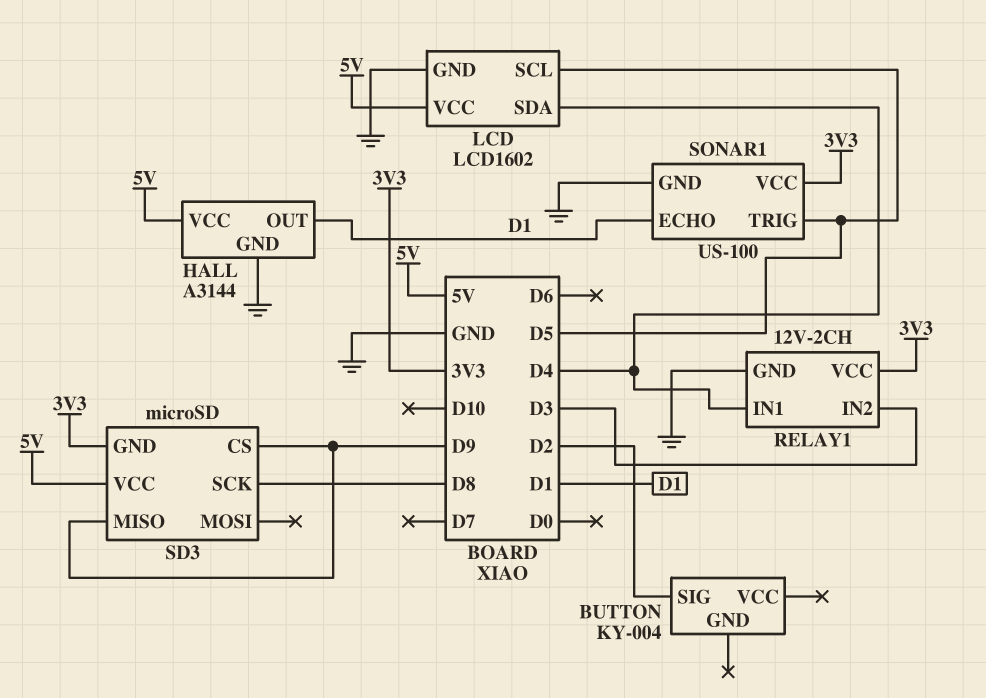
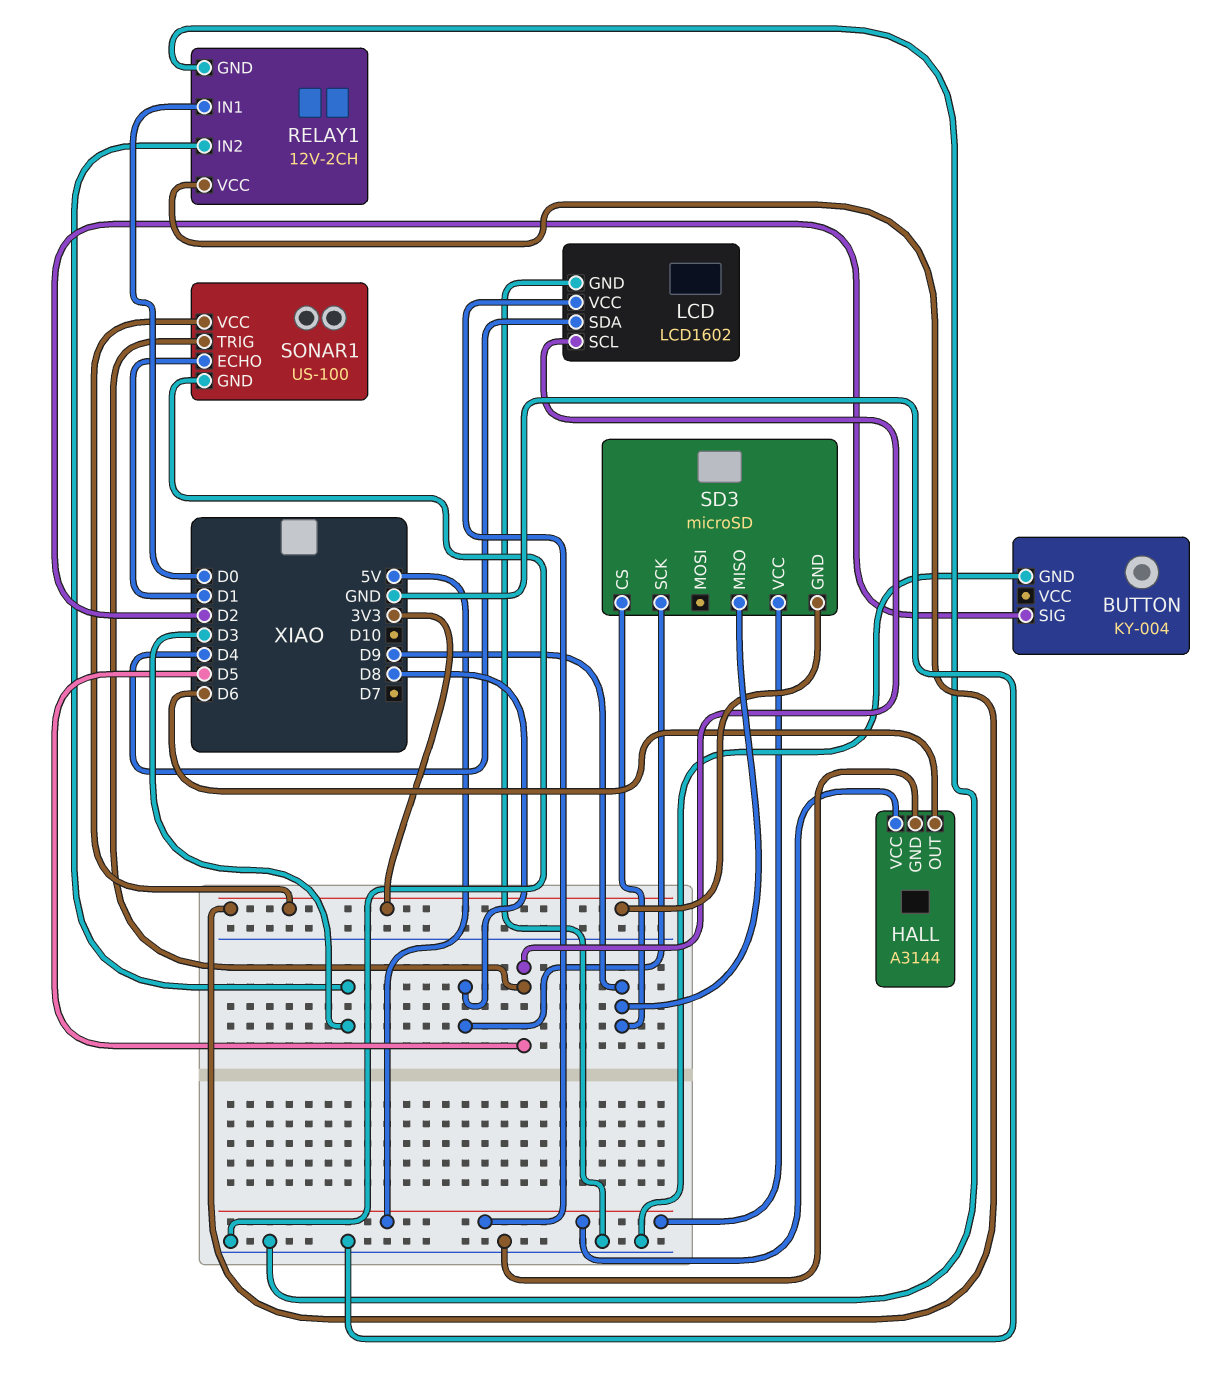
BUTTON pin GND: none -> GND
HALL pin OUT: D1 -> D6
RELAY1 pin IN1: D4 -> D0

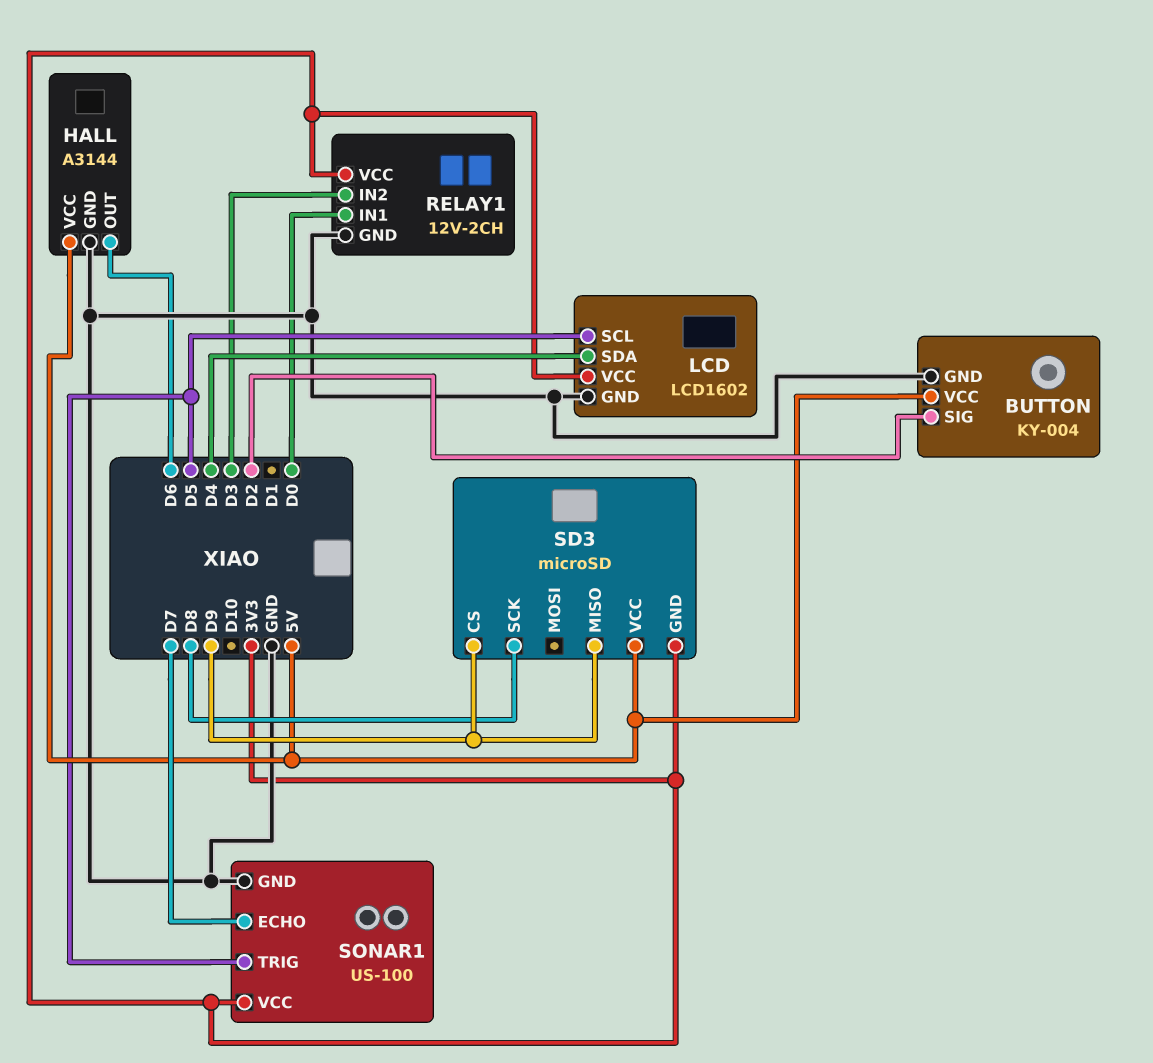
BUTTON pin VCC: none -> 5V
LCD pin VCC: 5V -> 3V3
SONAR1 pin ECHO: D1 -> D7

